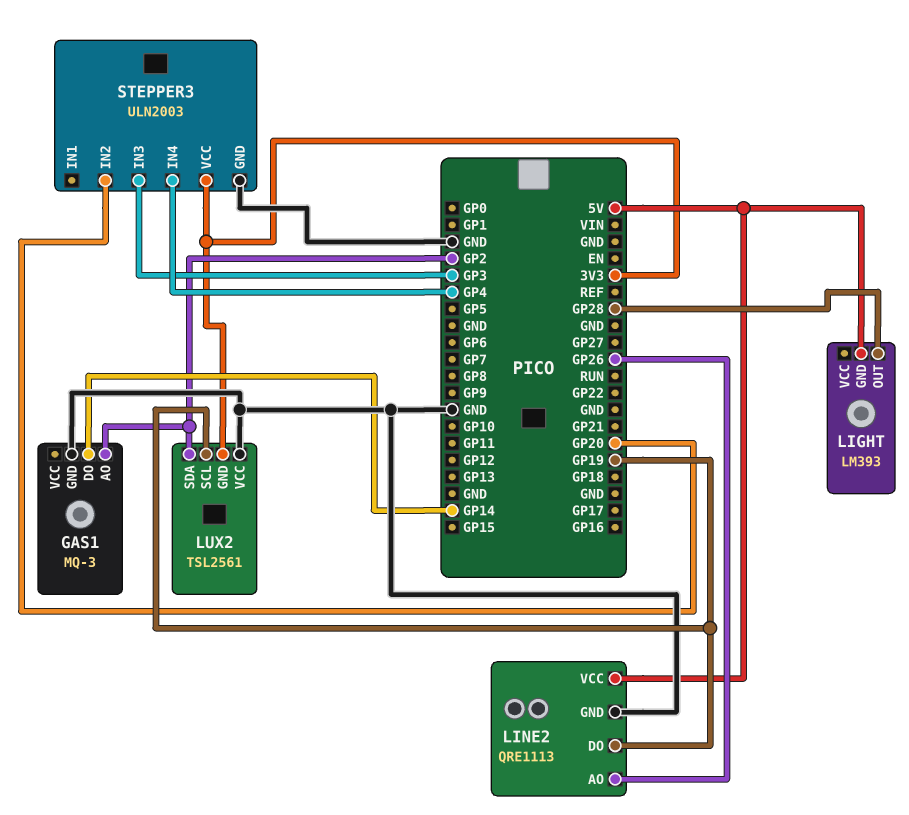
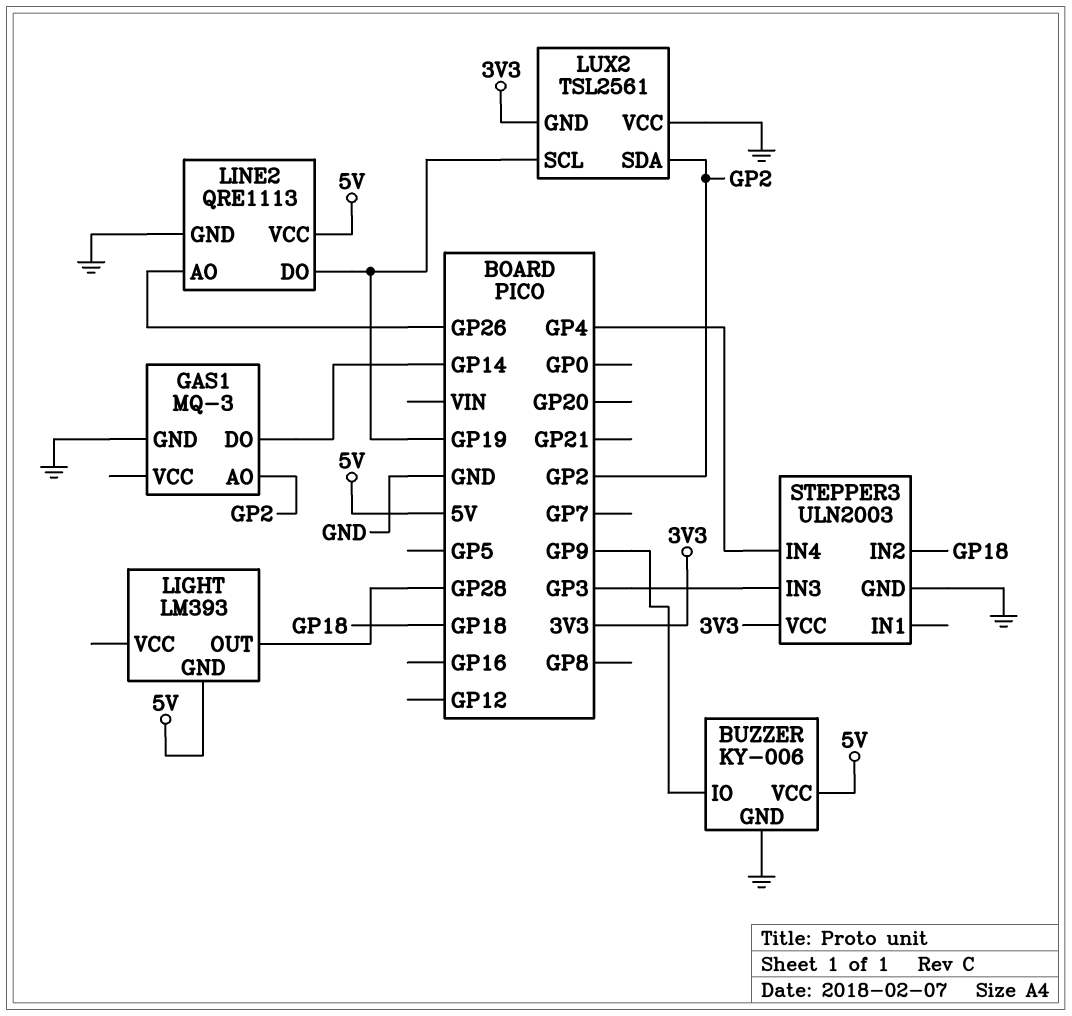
BUZZER: none -> KY-006
BUZZER pin GND: none -> GND
BUZZER pin IO: none -> GP9
BUZZER pin VCC: none -> 5V
STEPPER3 pin IN2: GP20 -> GP18

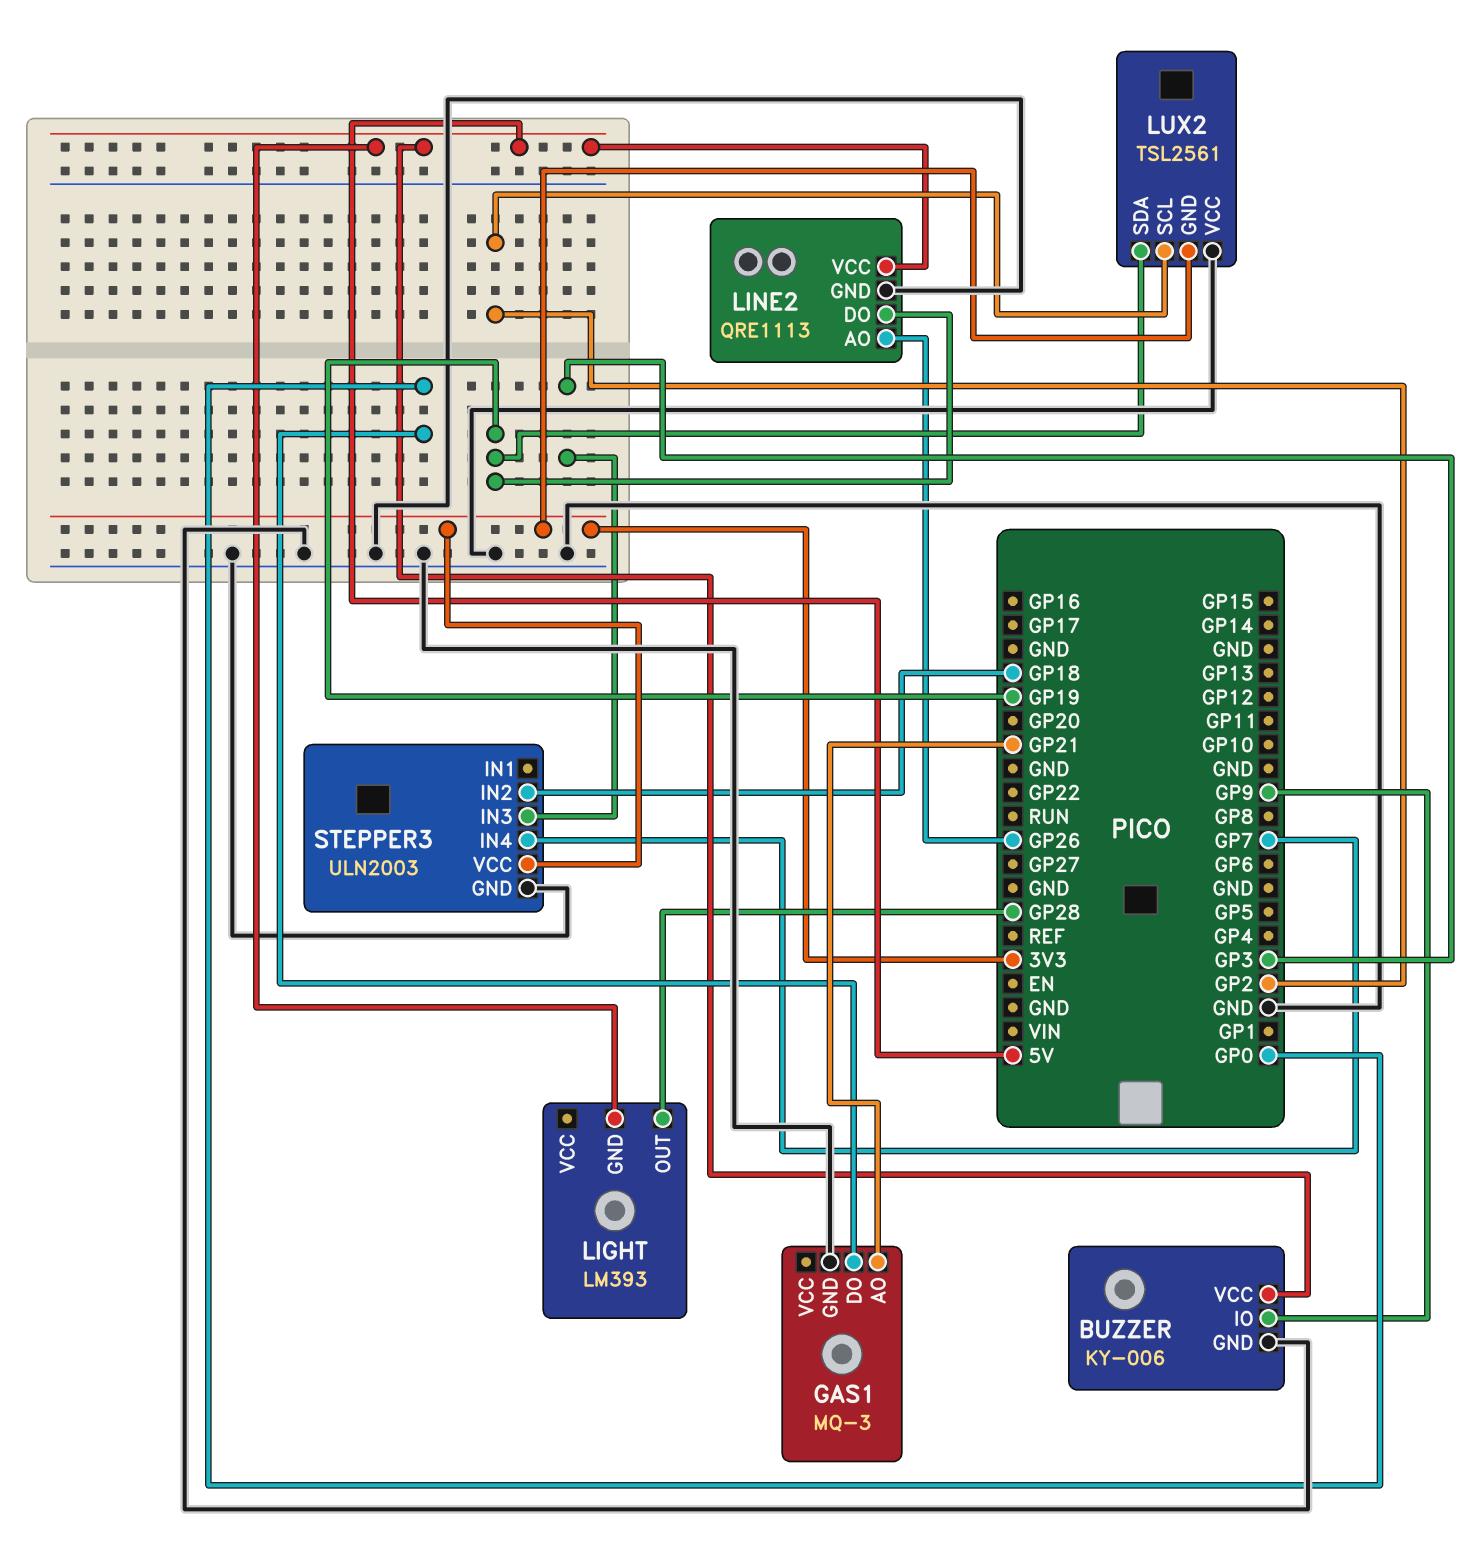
GAS1 pin AO: GP2 -> GP21
GAS1 pin DO: GP14 -> GP0
LUX2 pin SCL: GP19 -> GP2
LUX2 pin SDA: GP2 -> GP19
STEPPER3 pin IN4: GP4 -> GP7

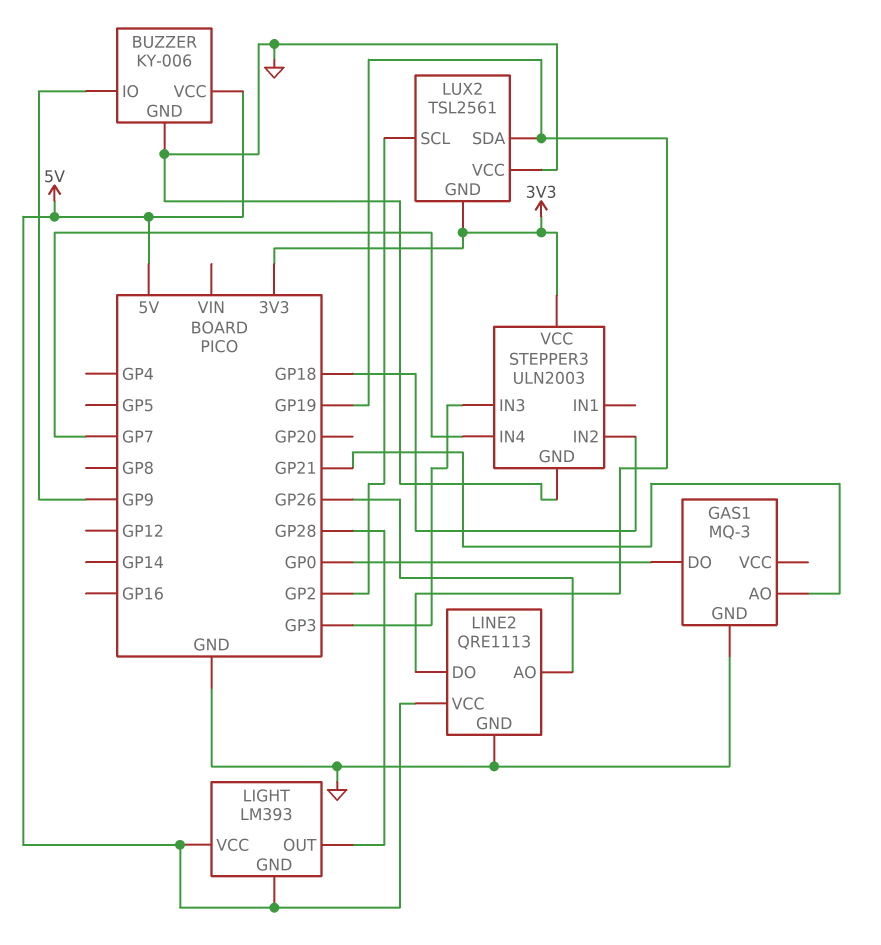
LIGHT pin VCC: none -> 5V

